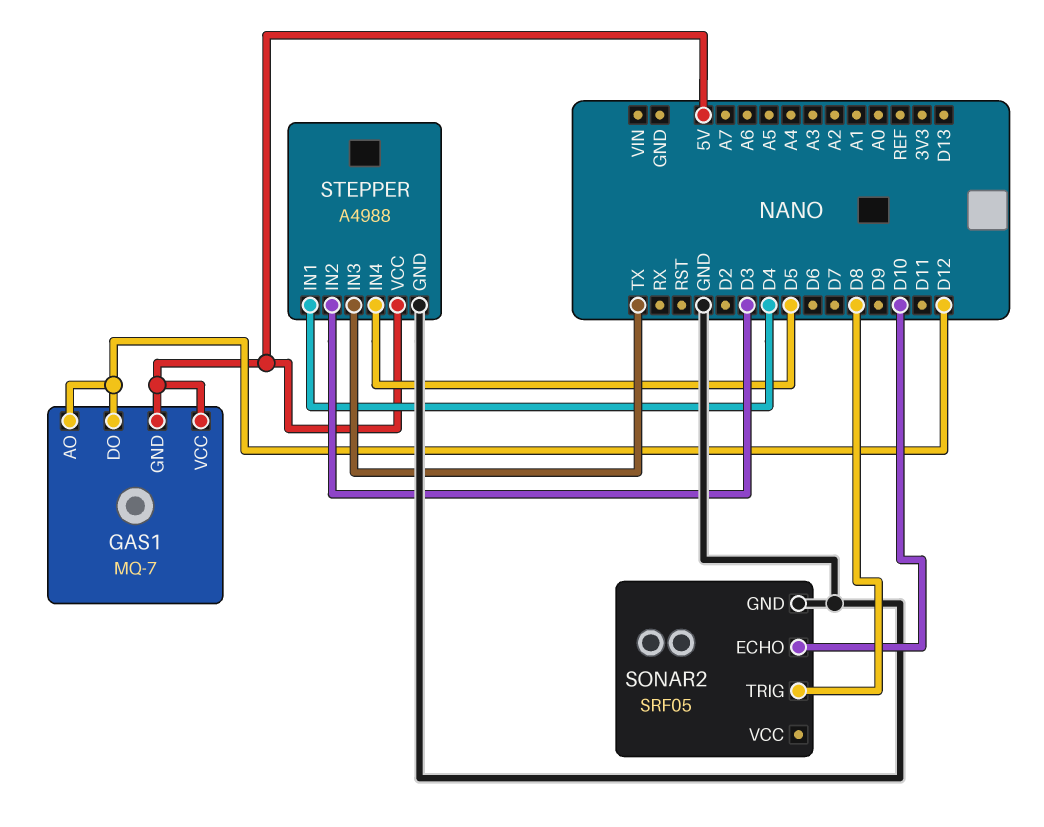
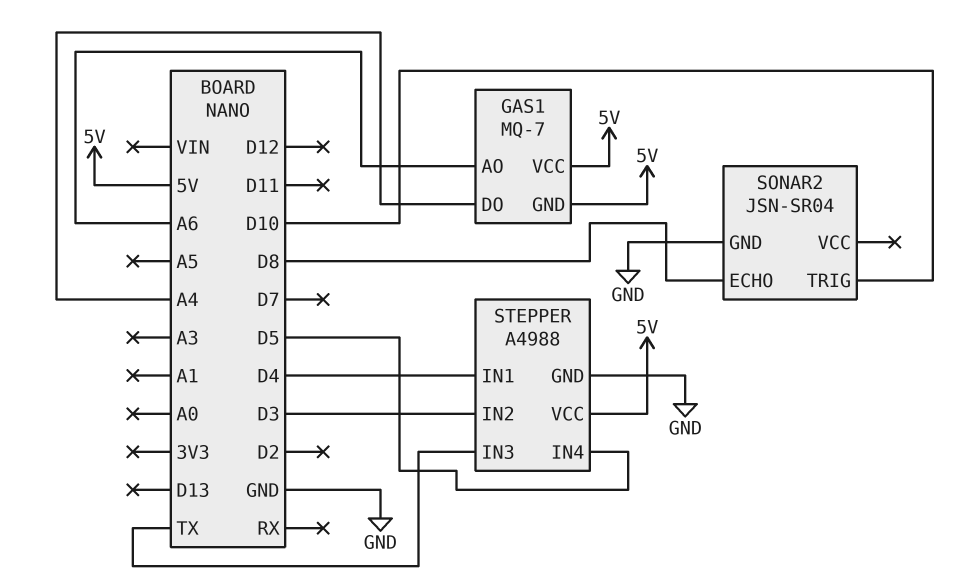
GAS1 pin AO: D12 -> A6
GAS1 pin DO: D12 -> A4
SONAR2: SRF05 -> JSN-SR04
SONAR2 pin ECHO: D10 -> D8
SONAR2 pin TRIG: D8 -> D10

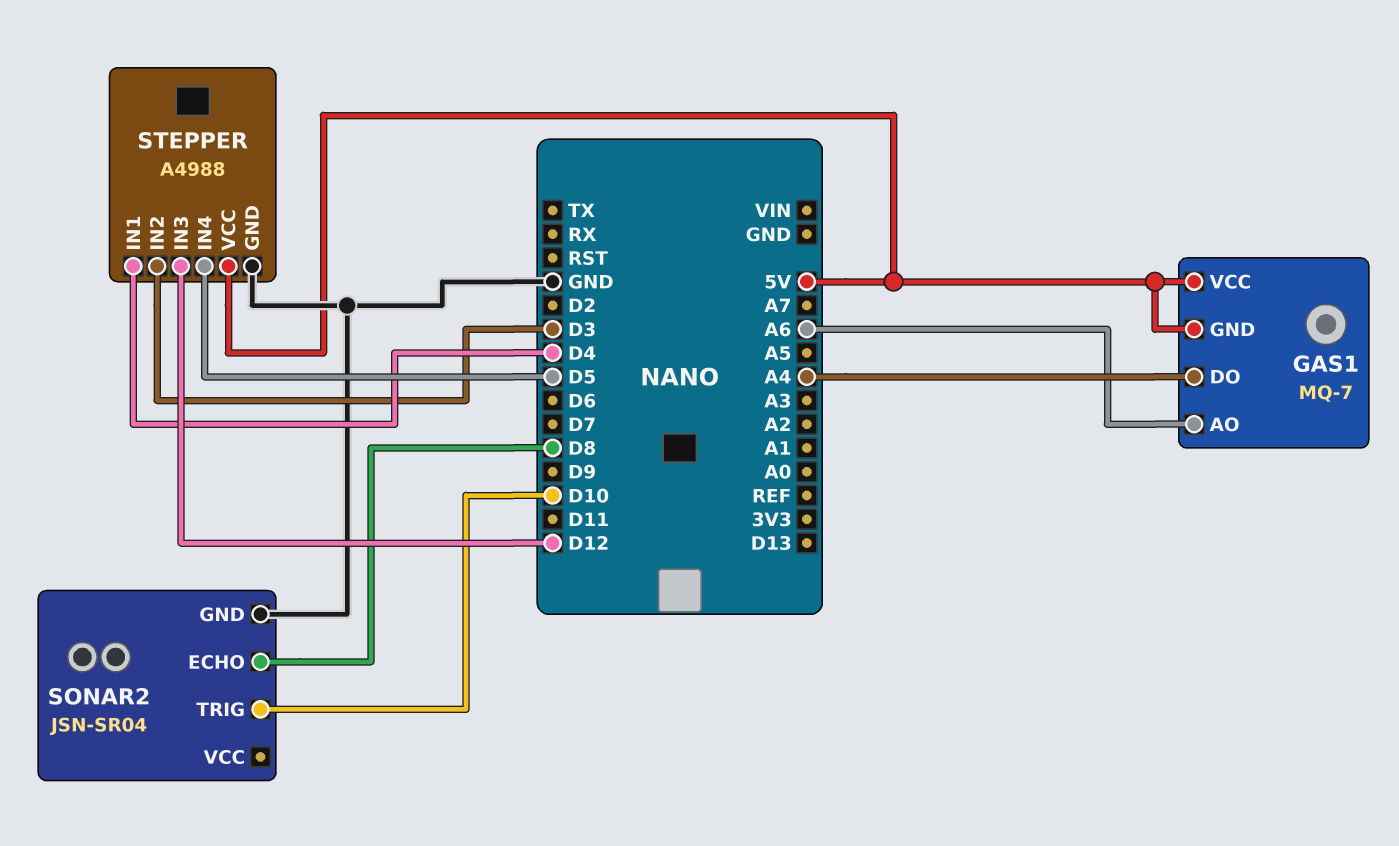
STEPPER pin IN3: TX -> D12

